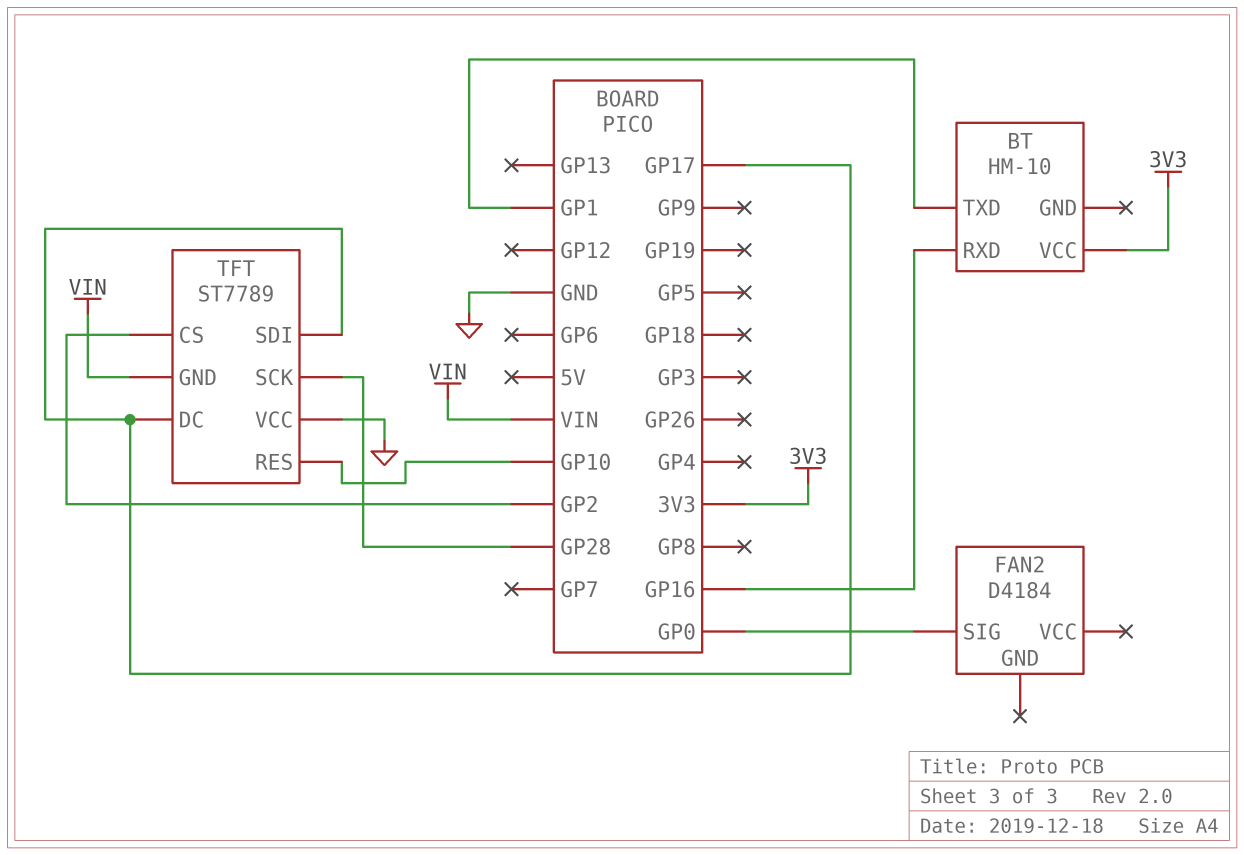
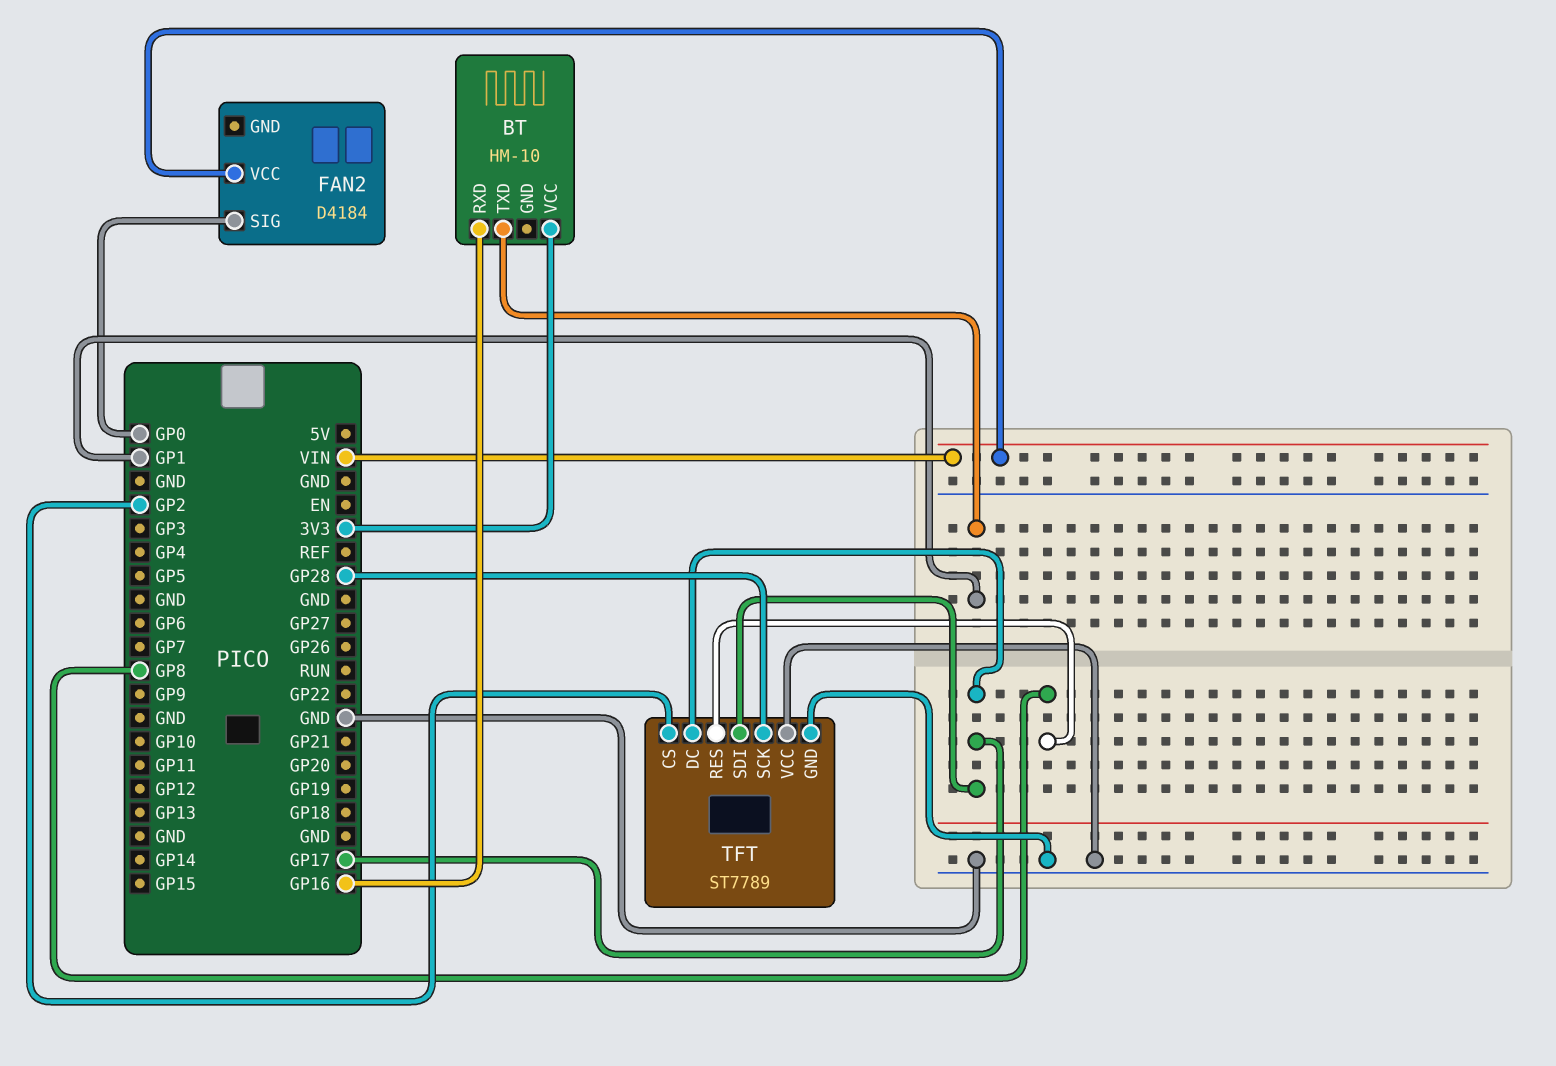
FAN2 pin VCC: none -> VIN
TFT pin GND: VIN -> GND
TFT pin RES: GP10 -> GP8

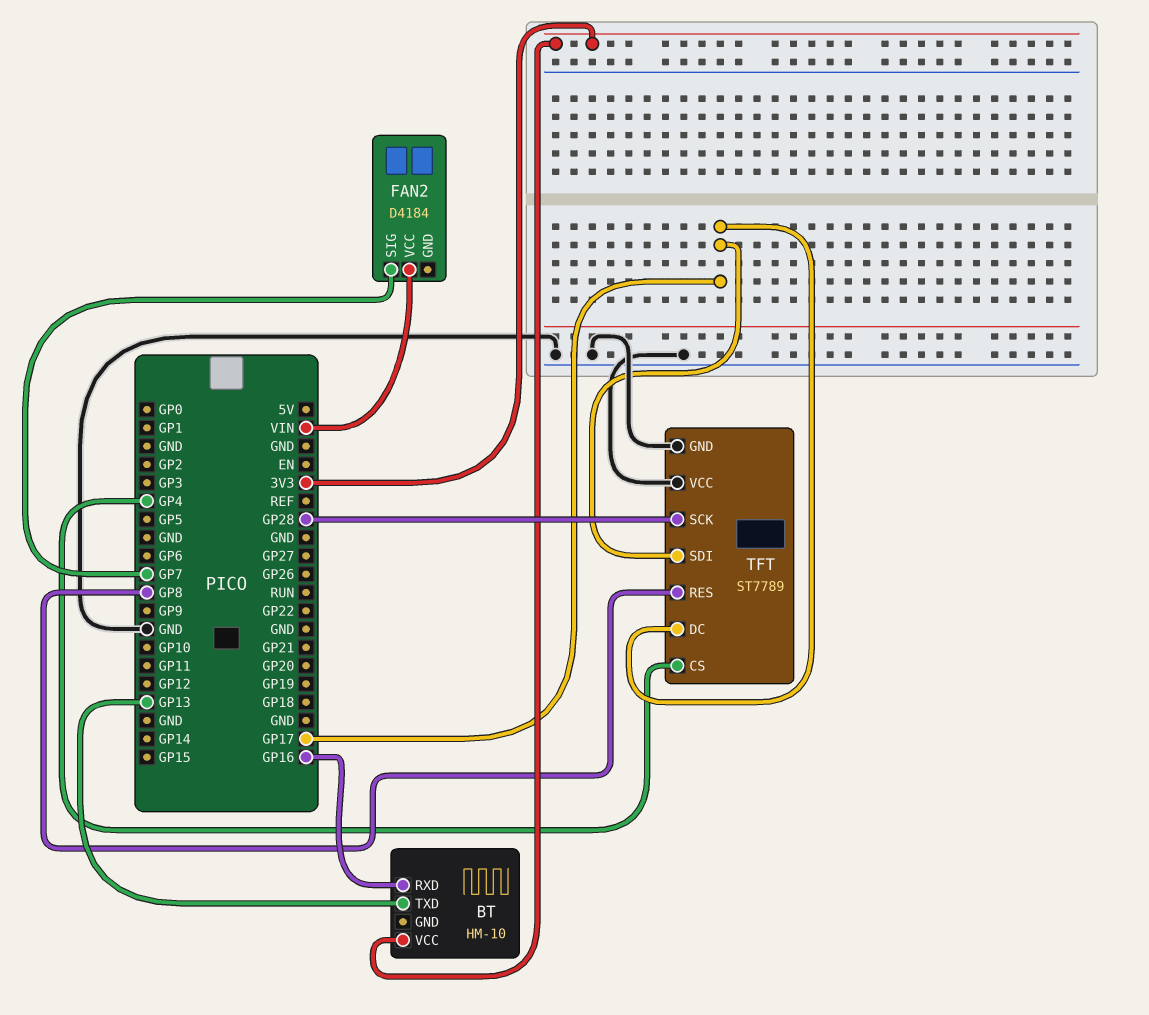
BT pin TXD: GP1 -> GP13
FAN2 pin SIG: GP0 -> GP7
TFT pin CS: GP2 -> GP4

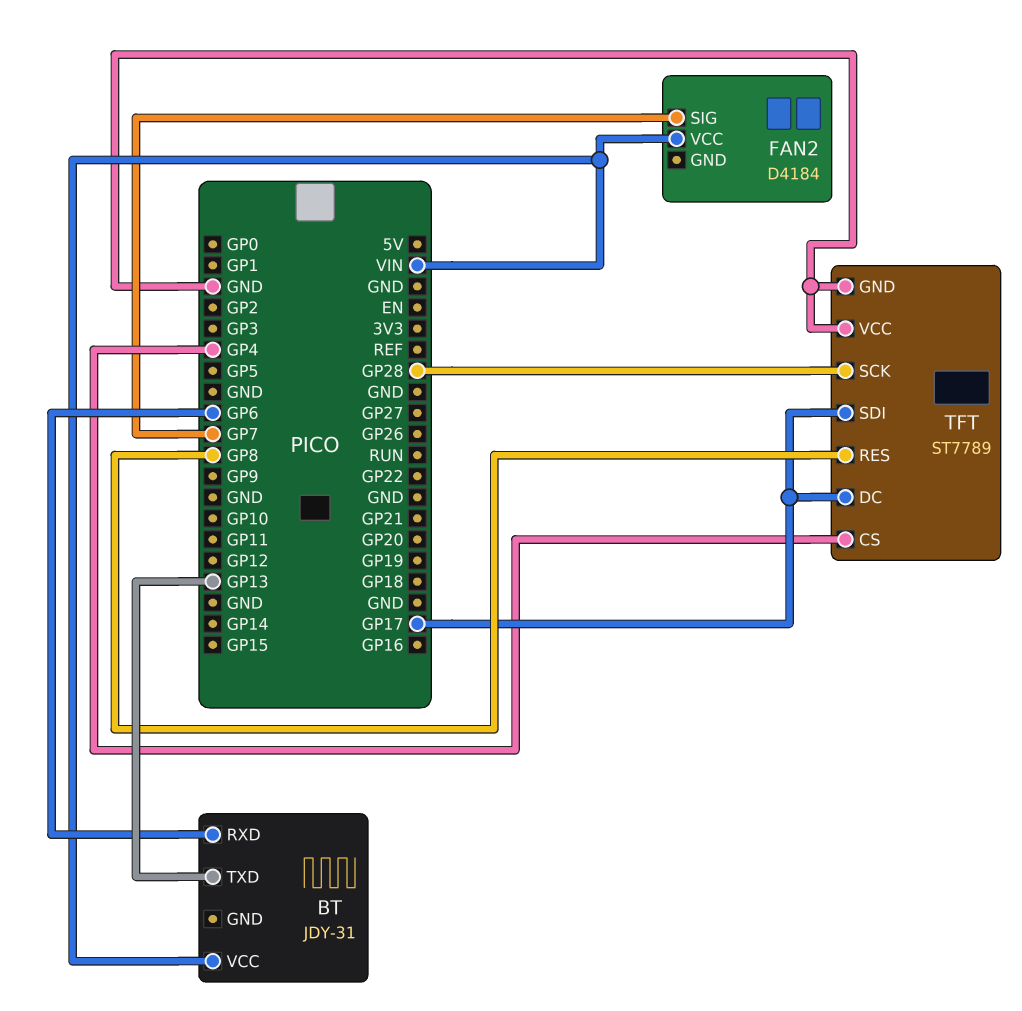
BT: HM-10 -> JDY-31
BT pin RXD: GP16 -> GP6
BT pin VCC: 3V3 -> VIN

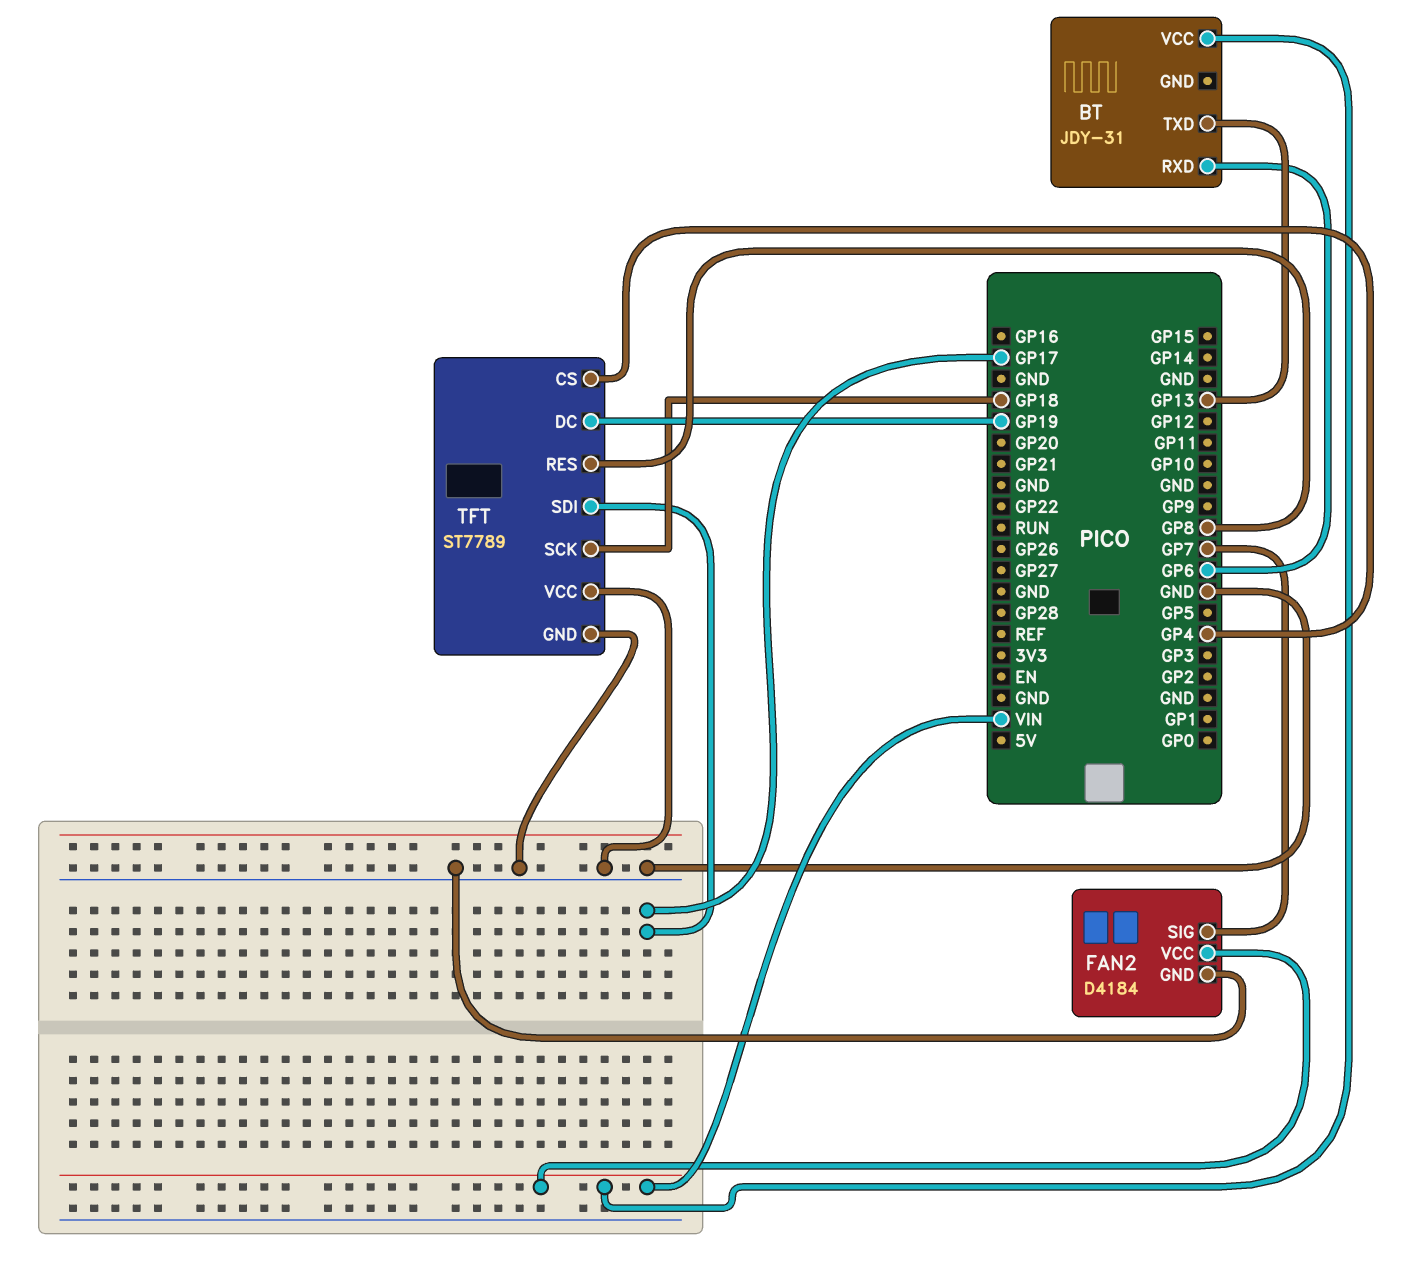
FAN2 pin GND: none -> GND
TFT pin DC: GP17 -> GP19
TFT pin SCK: GP28 -> GP18

